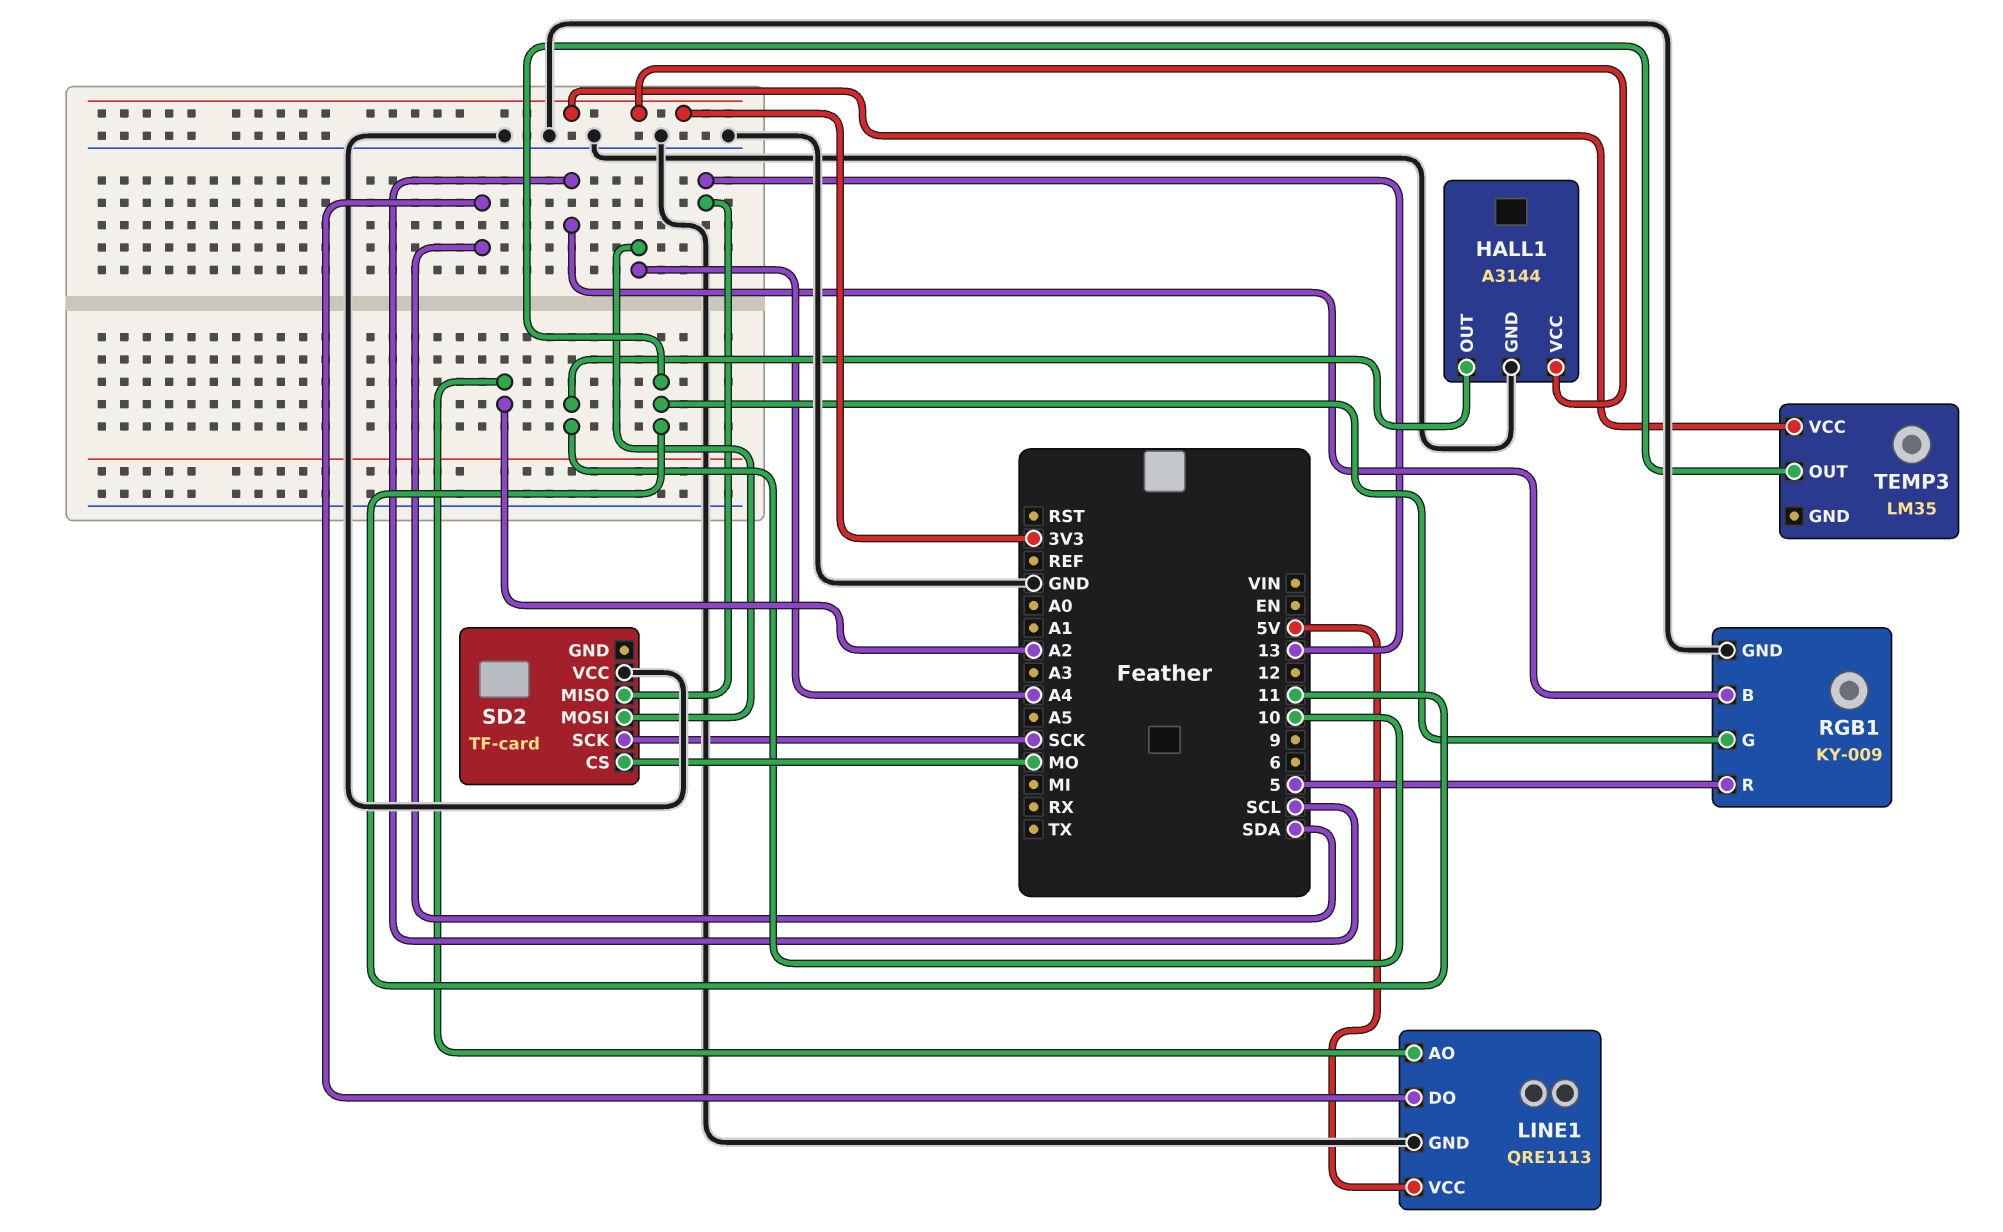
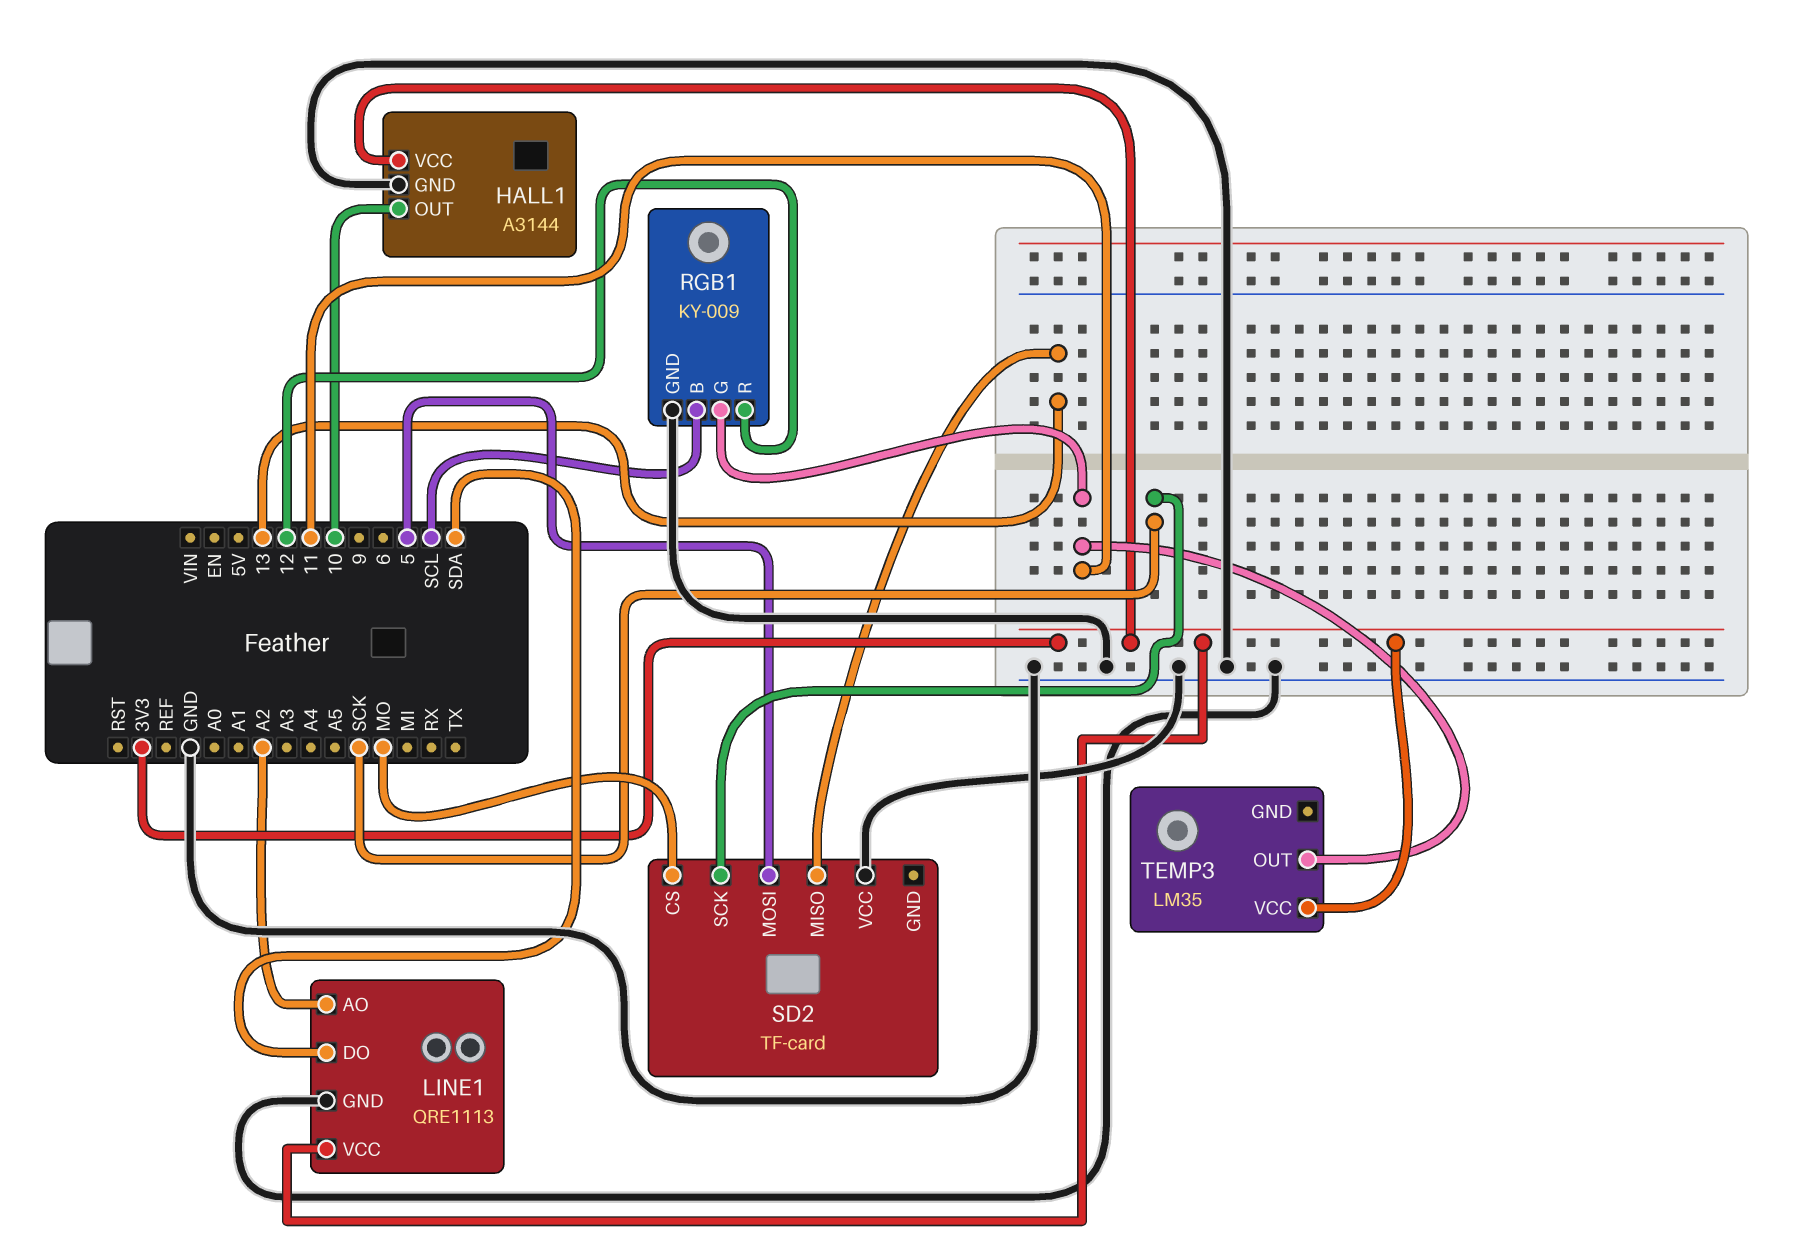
LINE1 pin VCC: 5V -> 3V3
RGB1 pin R: 5 -> 12
SD2 pin MOSI: A4 -> 5

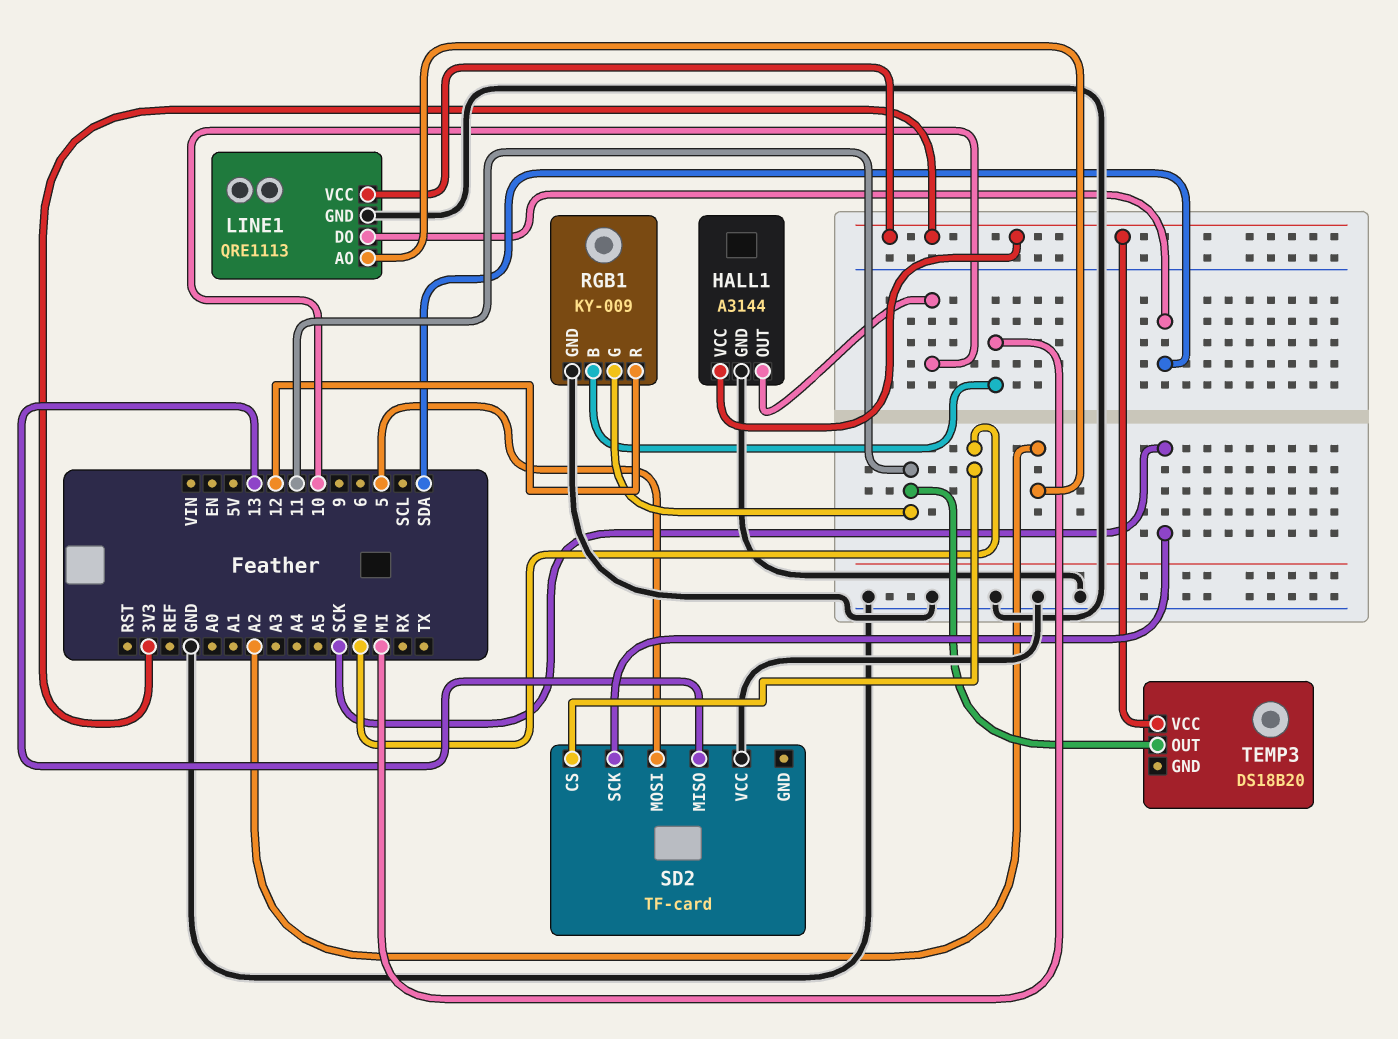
RGB1 pin B: SCL -> MI
TEMP3: LM35 -> DS18B20

